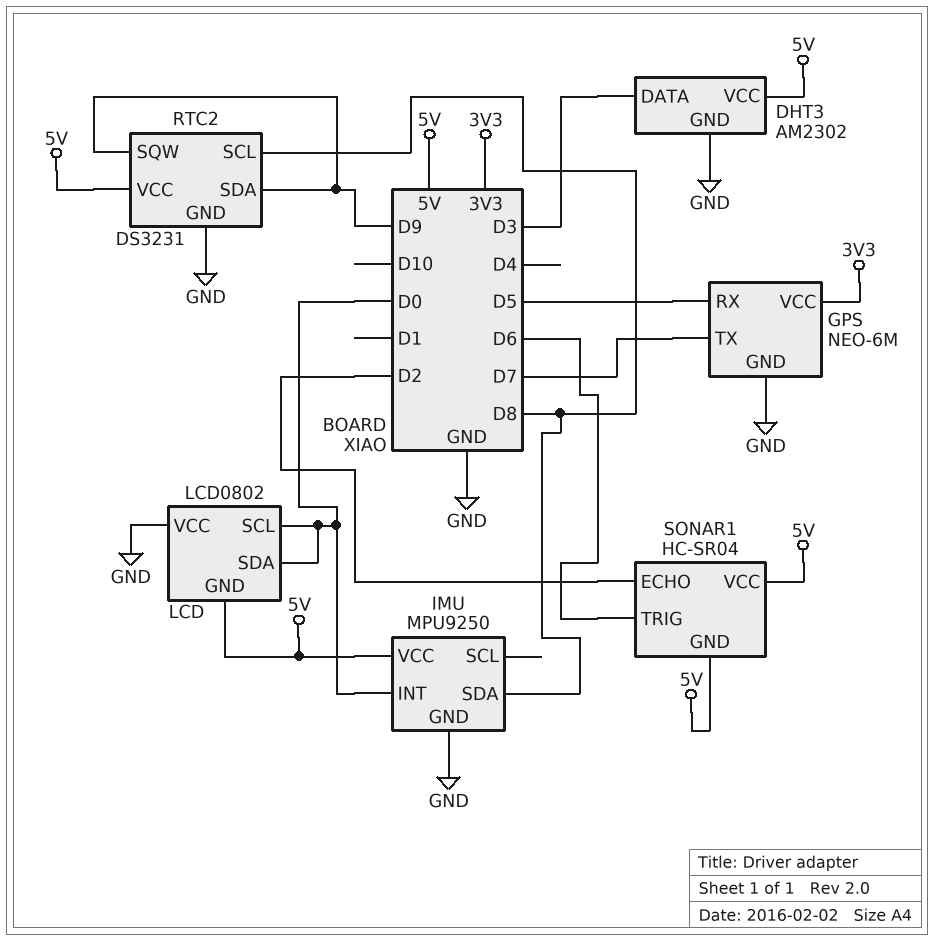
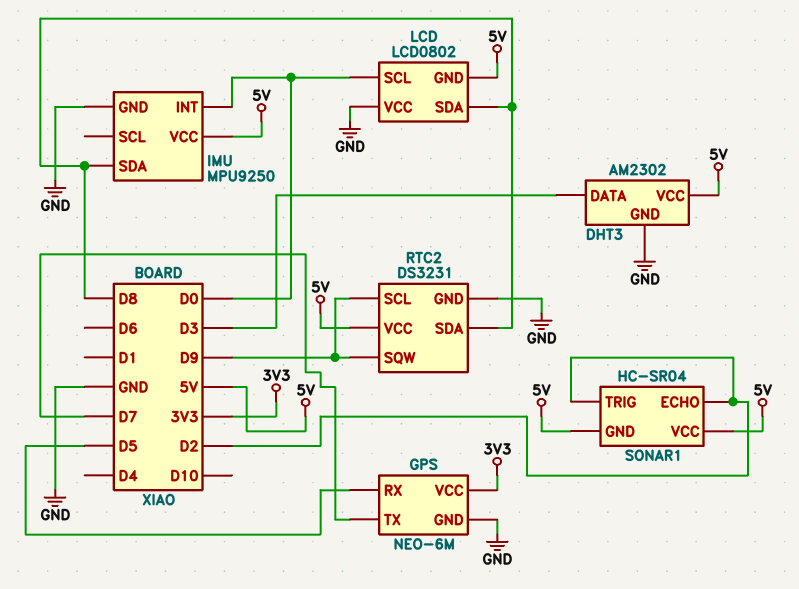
LCD pin SDA: D0 -> D8
RTC2 pin SCL: D8 -> D9
RTC2 pin SDA: D9 -> D8
SONAR1 pin TRIG: D6 -> D2

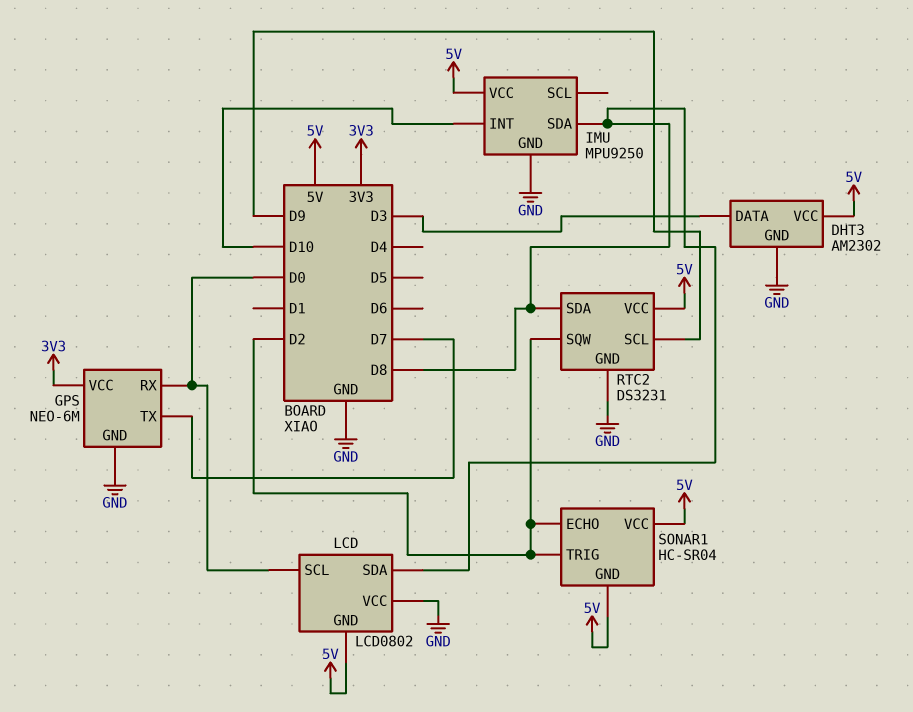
GPS pin RX: D5 -> D0
IMU pin INT: D0 -> D10
RTC2 pin SQW: D9 -> D2

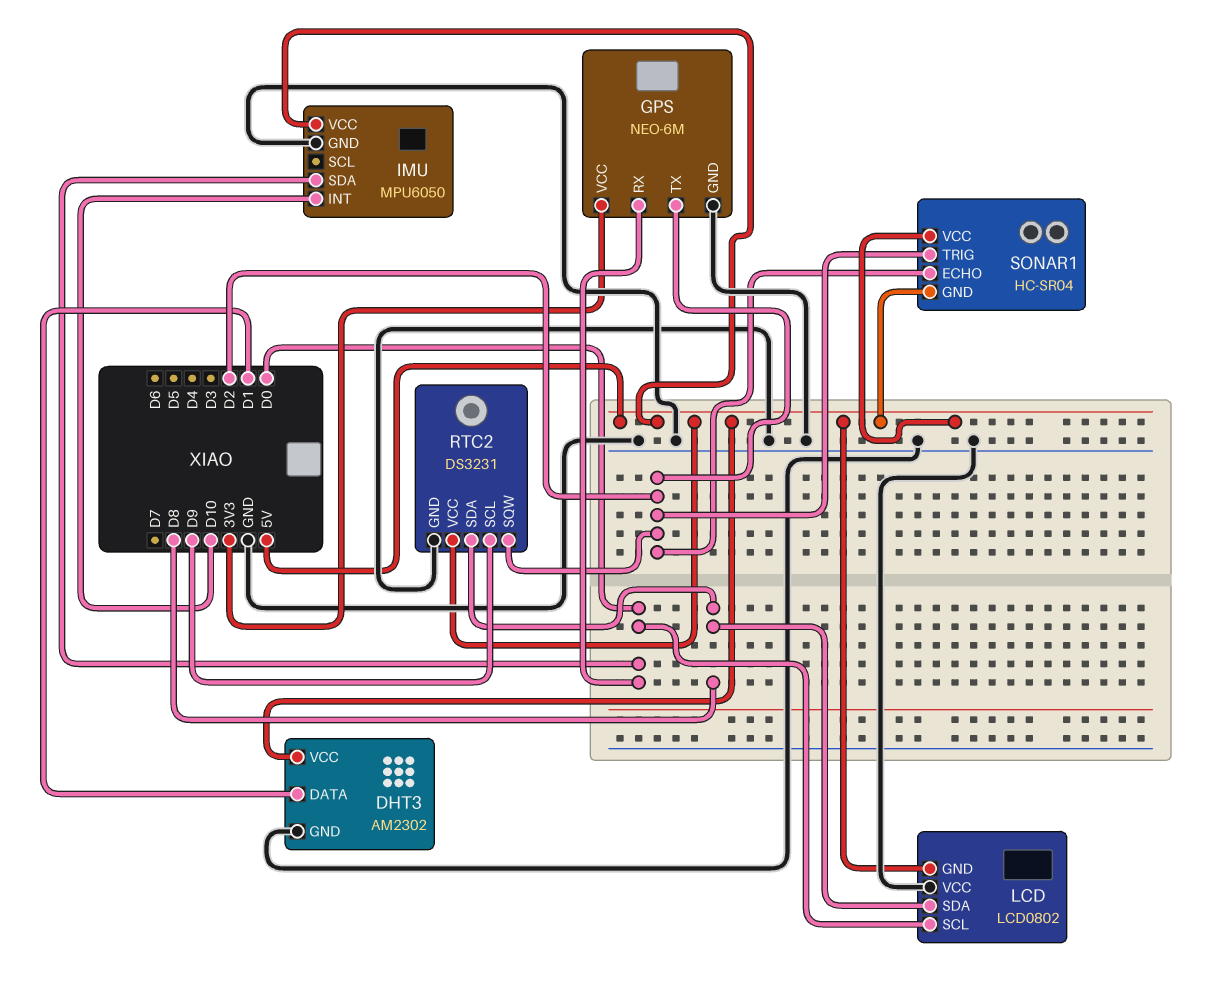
DHT3 pin DATA: D3 -> D1
GPS pin TX: D7 -> D2
IMU: MPU9250 -> MPU6050
IMU pin SDA: D8 -> D0

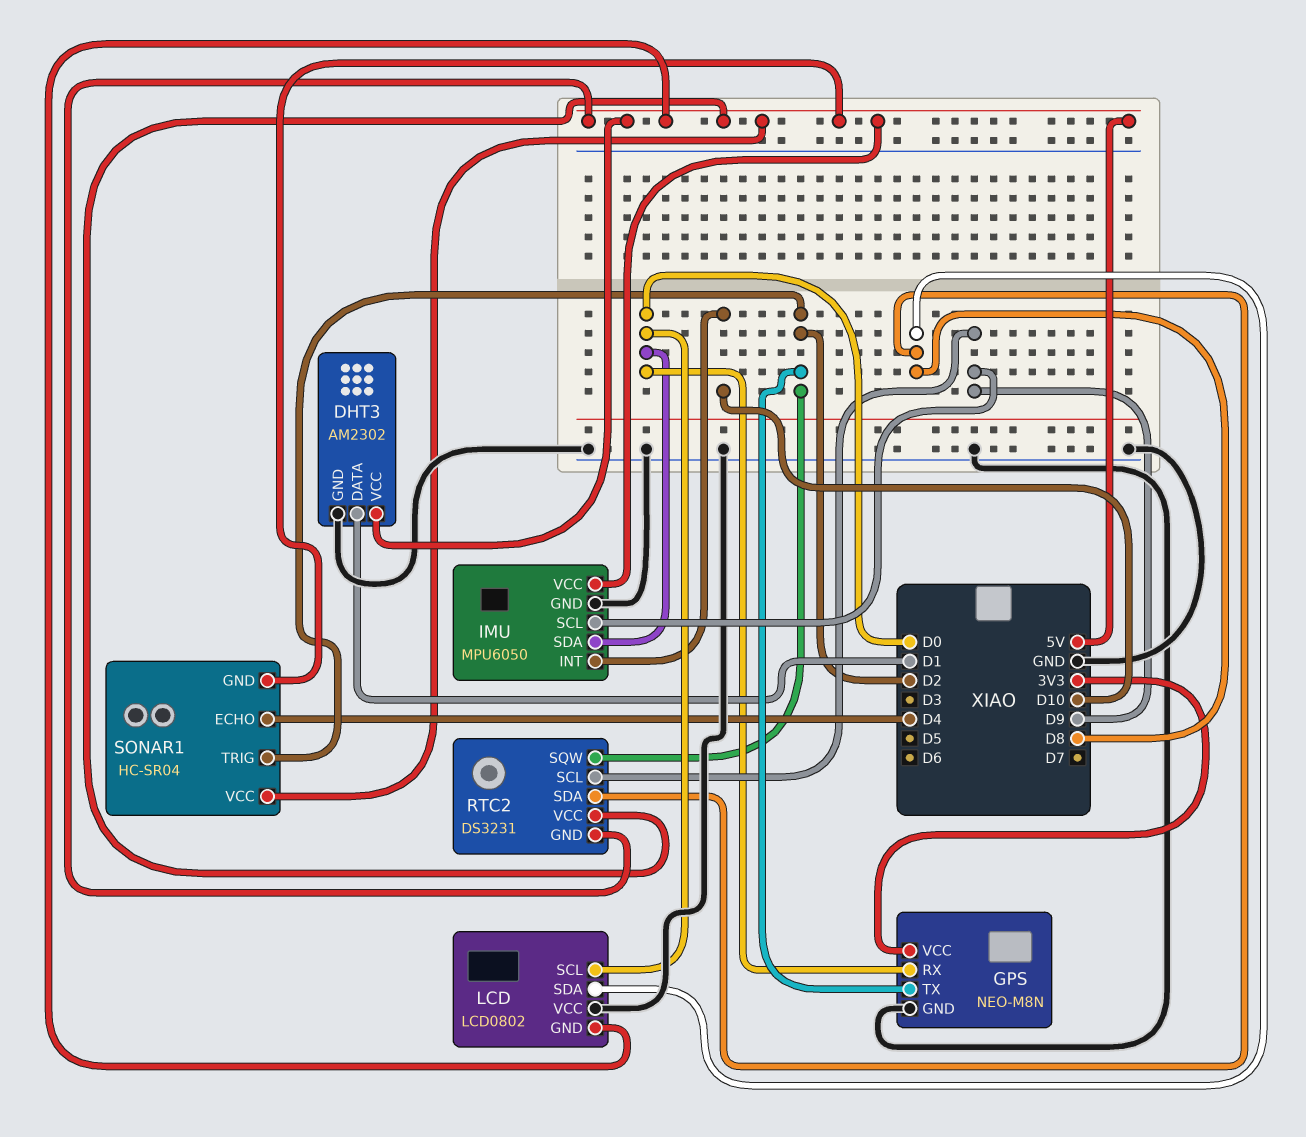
GPS: NEO-6M -> NEO-M8N
IMU pin SCL: none -> D9
RTC2 pin GND: GND -> 5V
SONAR1 pin ECHO: D2 -> D4

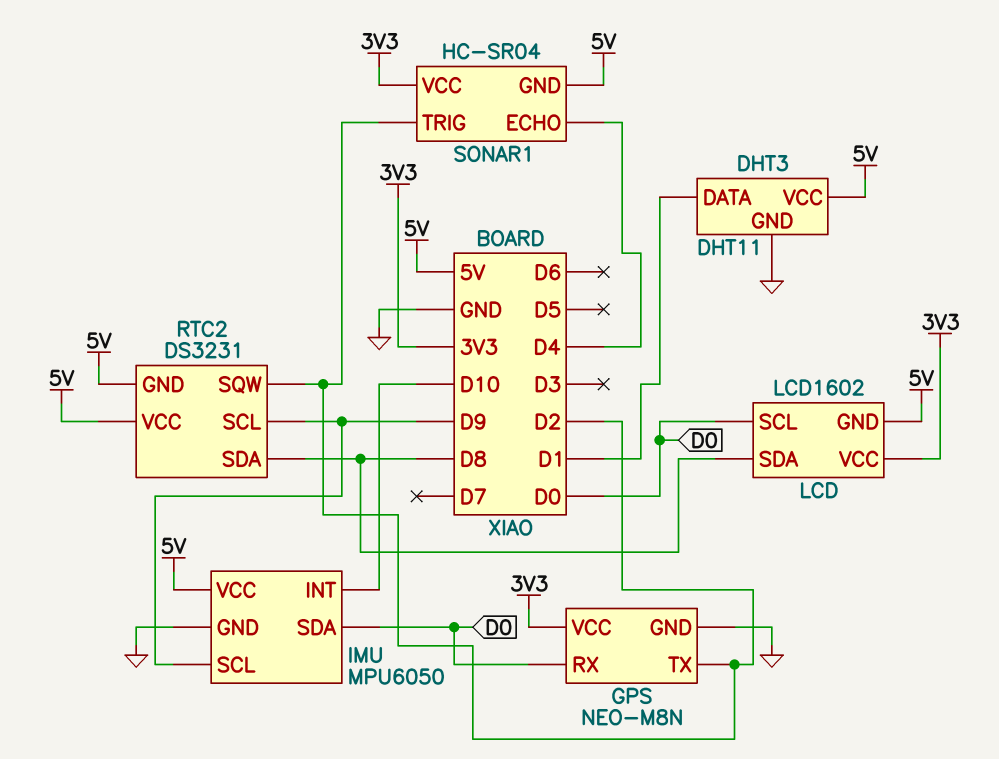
DHT3: AM2302 -> DHT11
LCD: LCD0802 -> LCD1602
LCD pin VCC: GND -> 3V3
SONAR1 pin VCC: 5V -> 3V3

